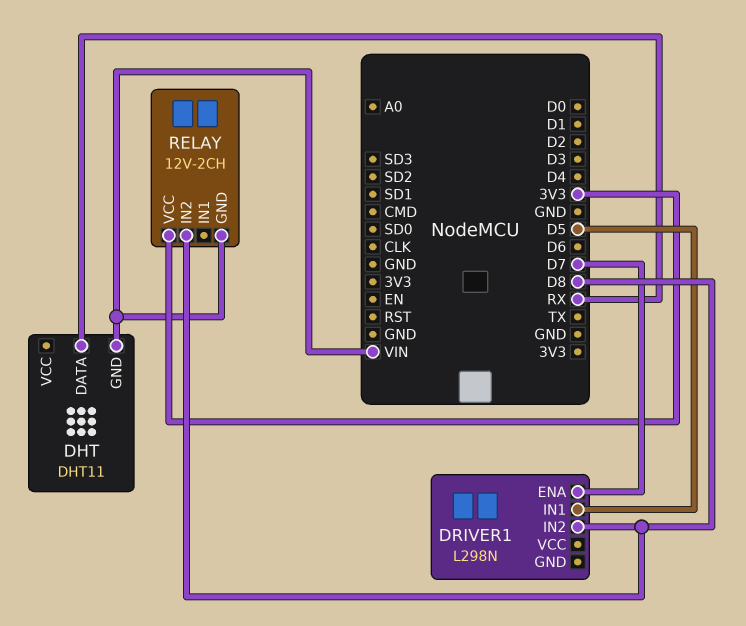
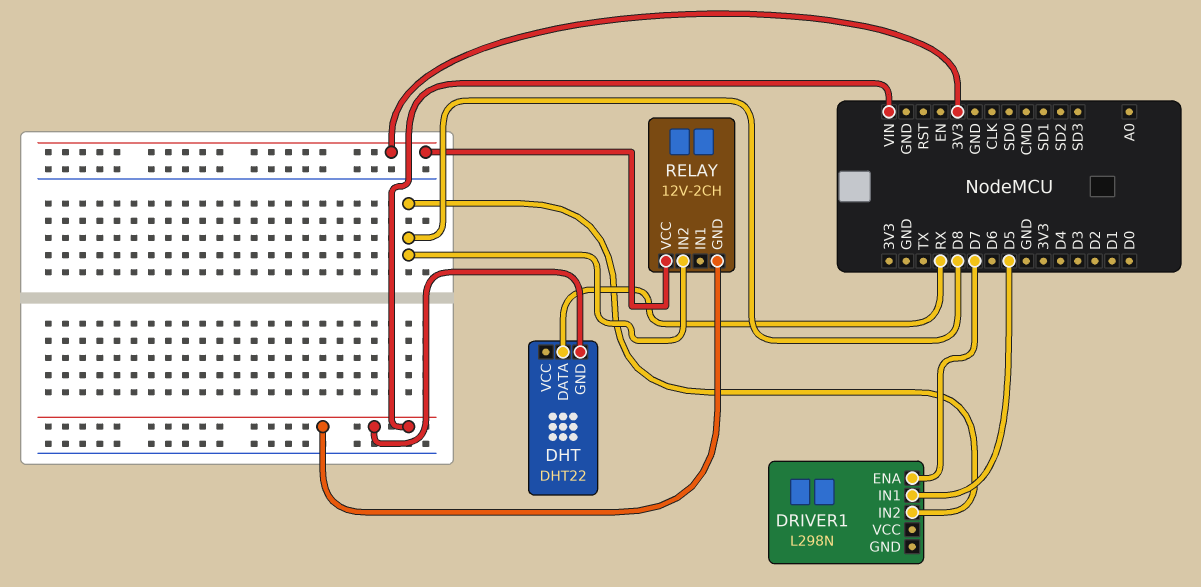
DHT: DHT11 -> DHT22

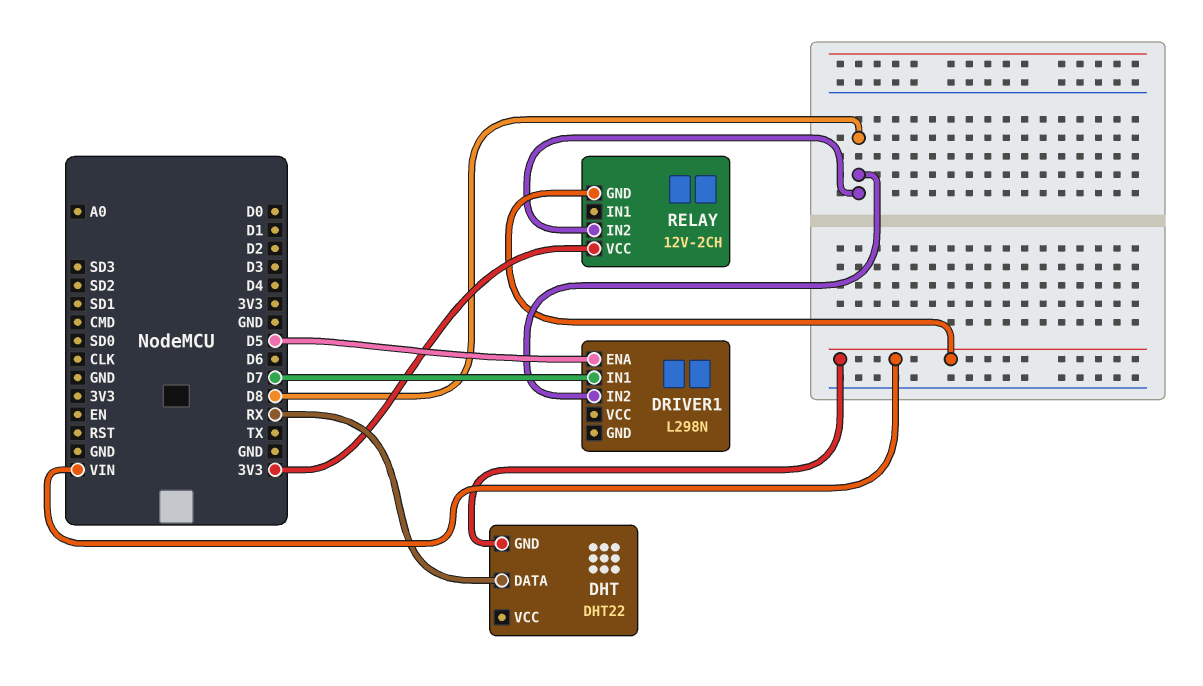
DRIVER1 pin ENA: D7 -> D5
DRIVER1 pin IN1: D5 -> D7

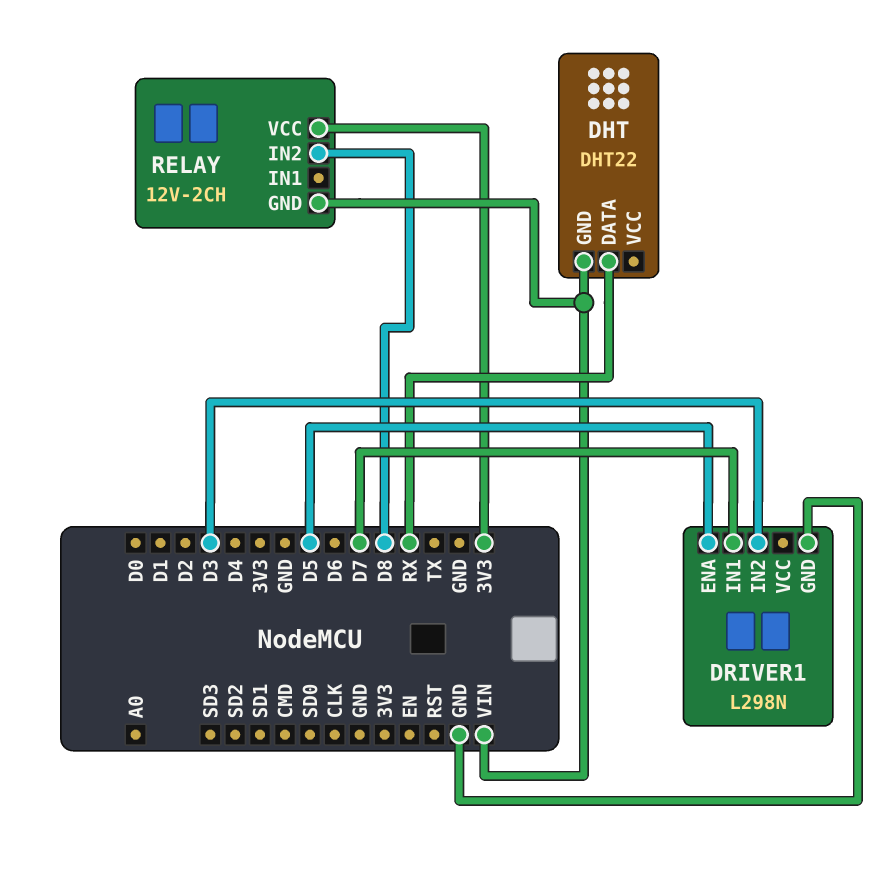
DRIVER1 pin GND: none -> GND
DRIVER1 pin IN2: D8 -> D3

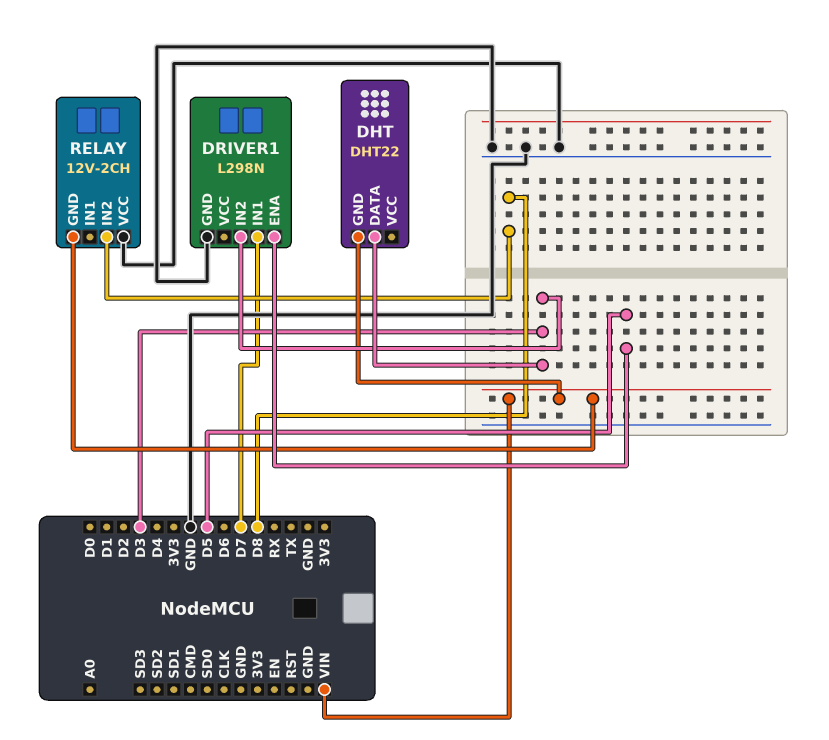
DHT pin DATA: RX -> D3
RELAY pin VCC: 3V3 -> GND

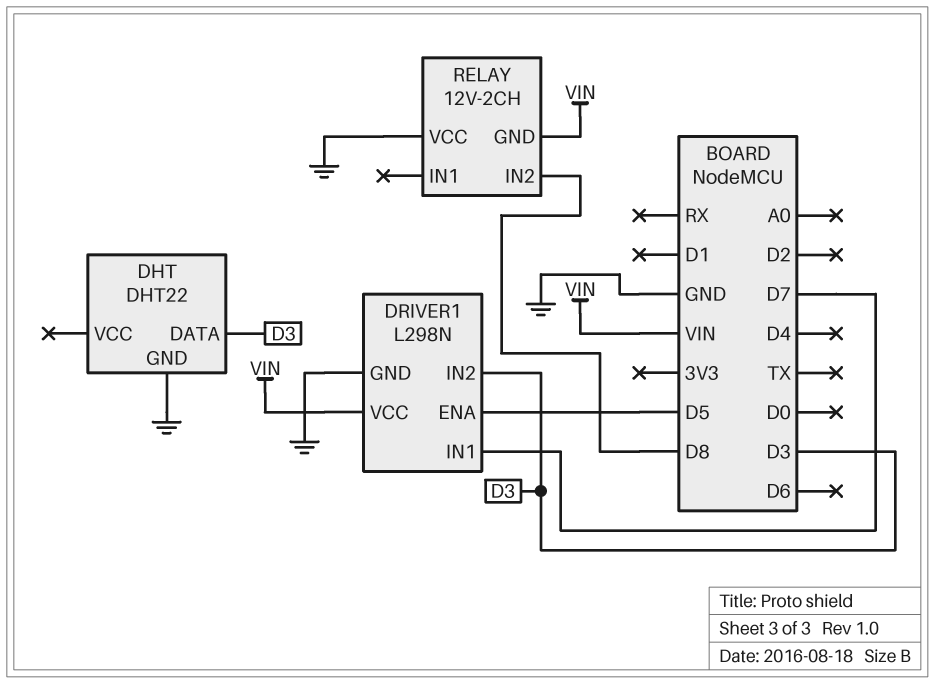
DHT pin GND: VIN -> GND
DRIVER1 pin VCC: none -> VIN

